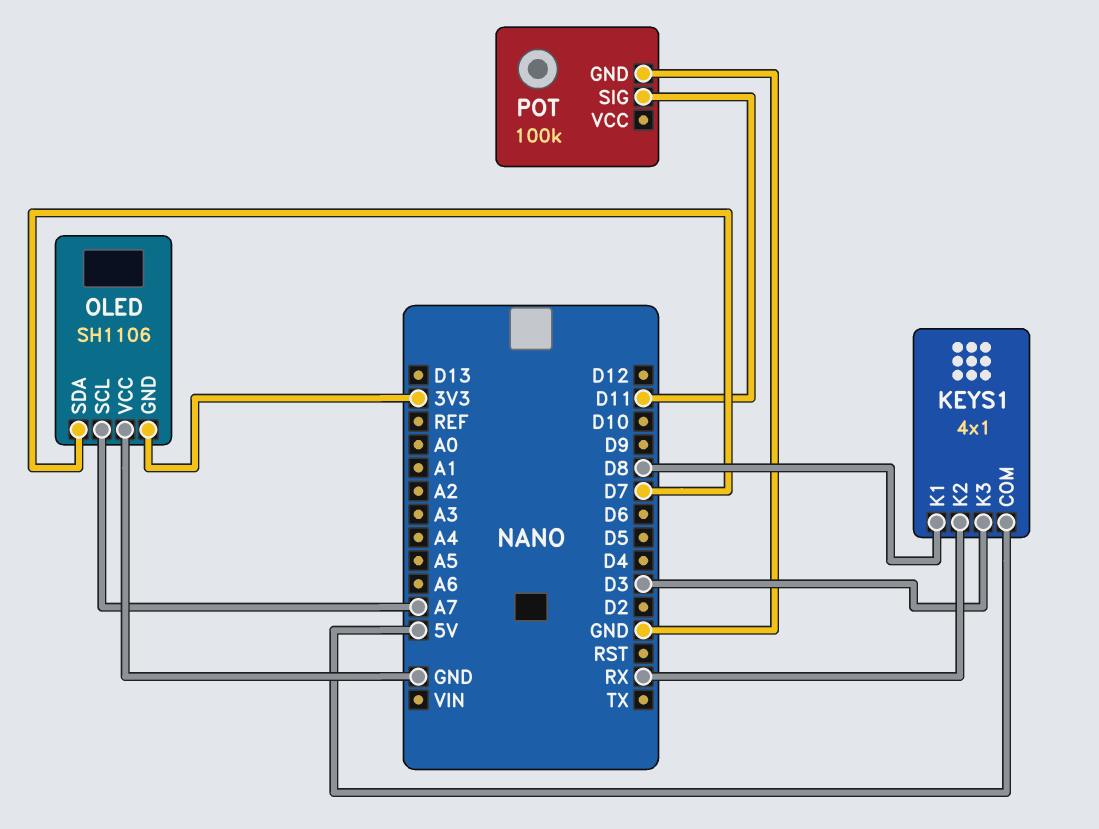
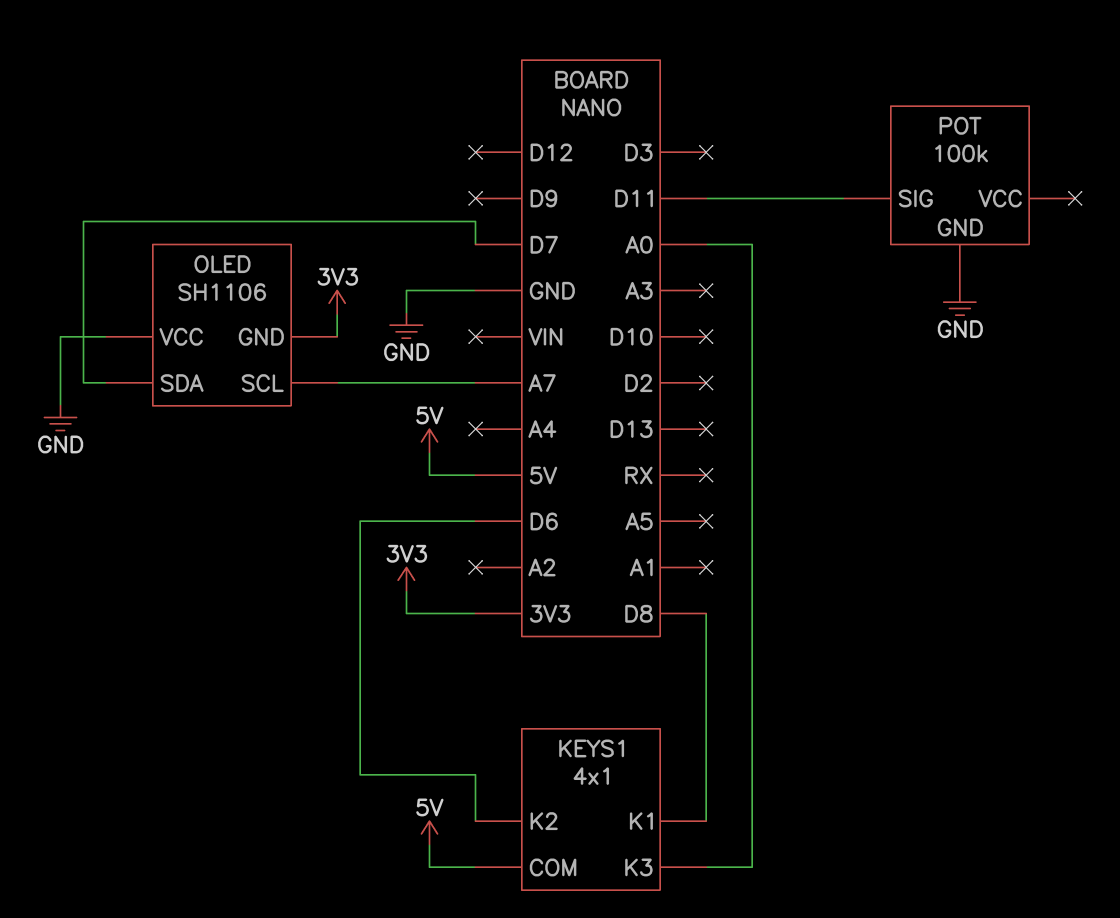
KEYS1 pin K2: RX -> D6
KEYS1 pin K3: D3 -> A0

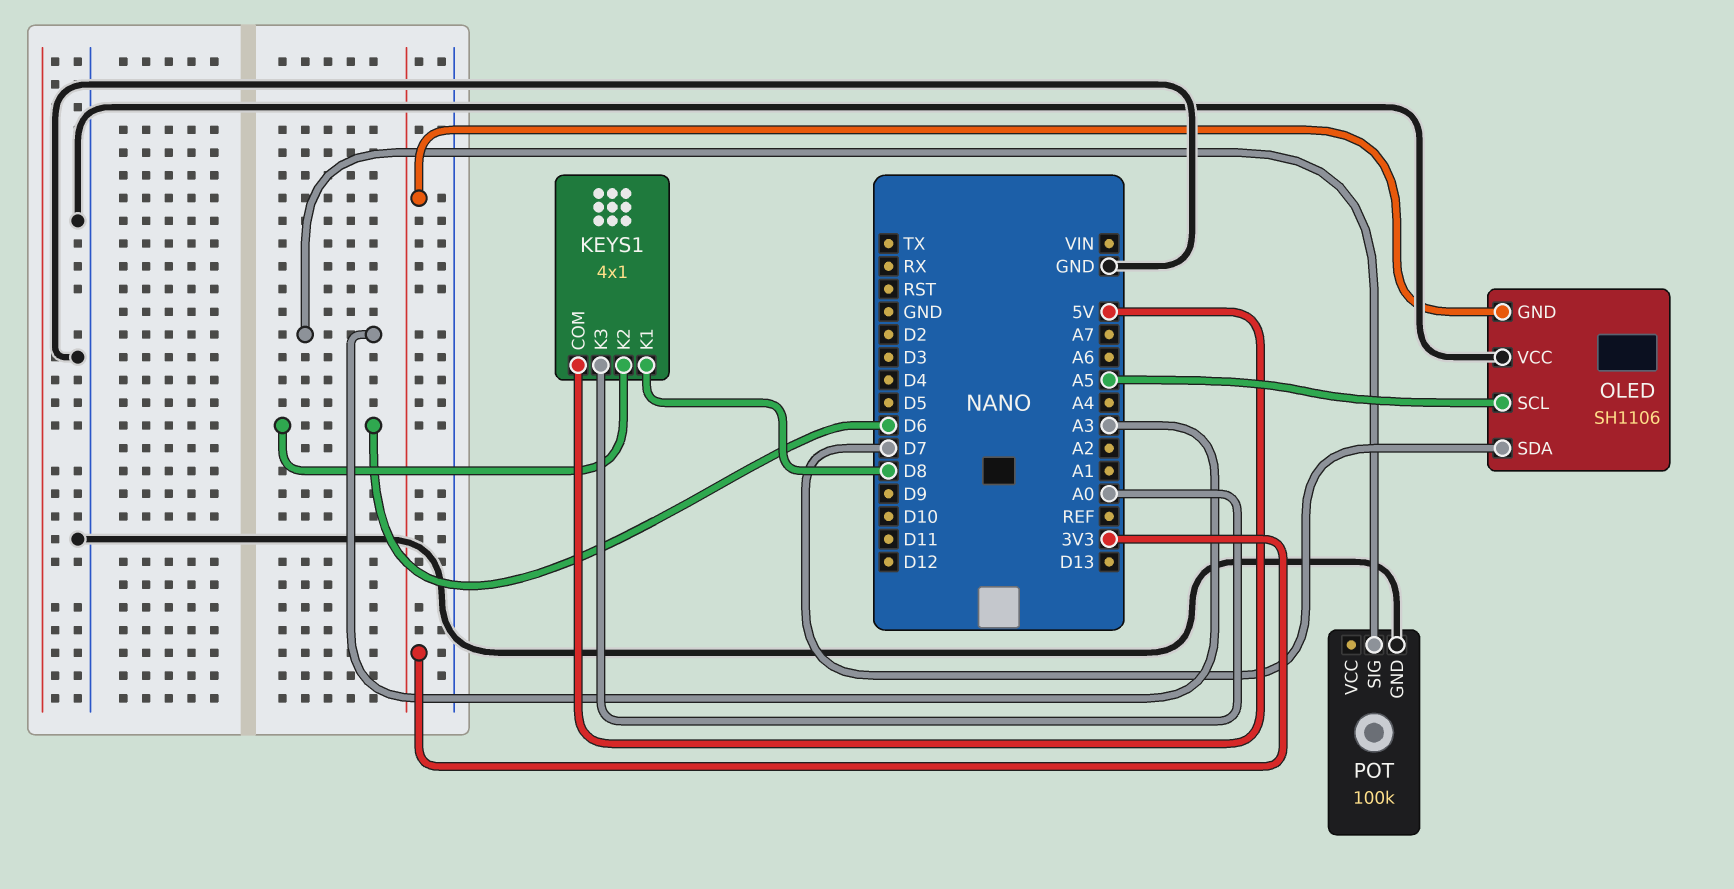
OLED pin SCL: A7 -> A5
POT pin SIG: D11 -> A3

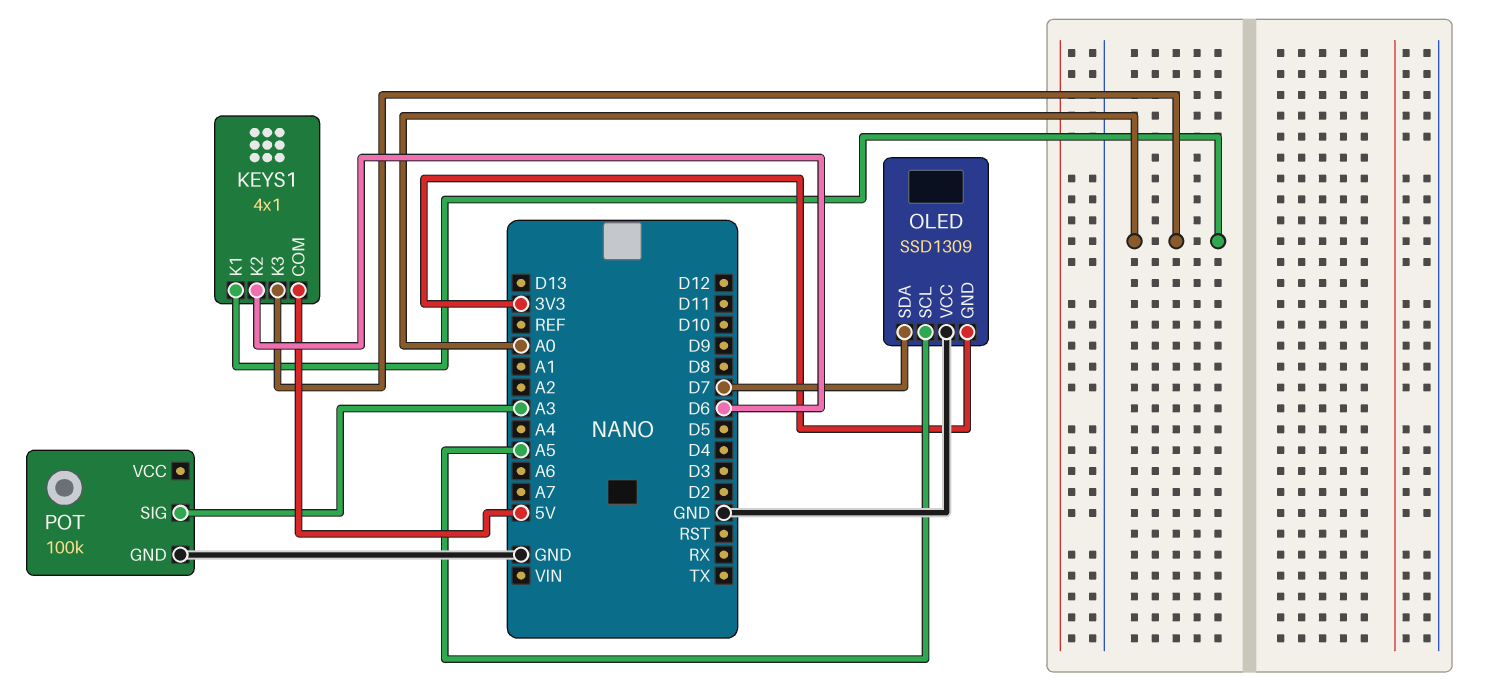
KEYS1 pin K1: D8 -> A0
OLED: SH1106 -> SSD1309

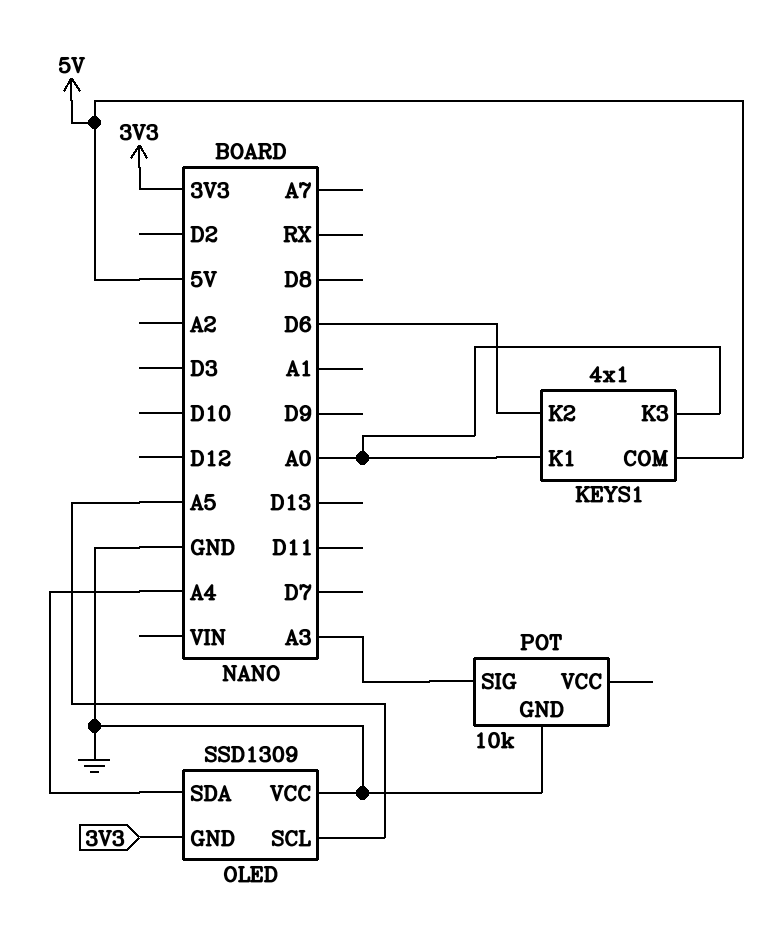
OLED pin SDA: D7 -> A4
POT: 100k -> 10k

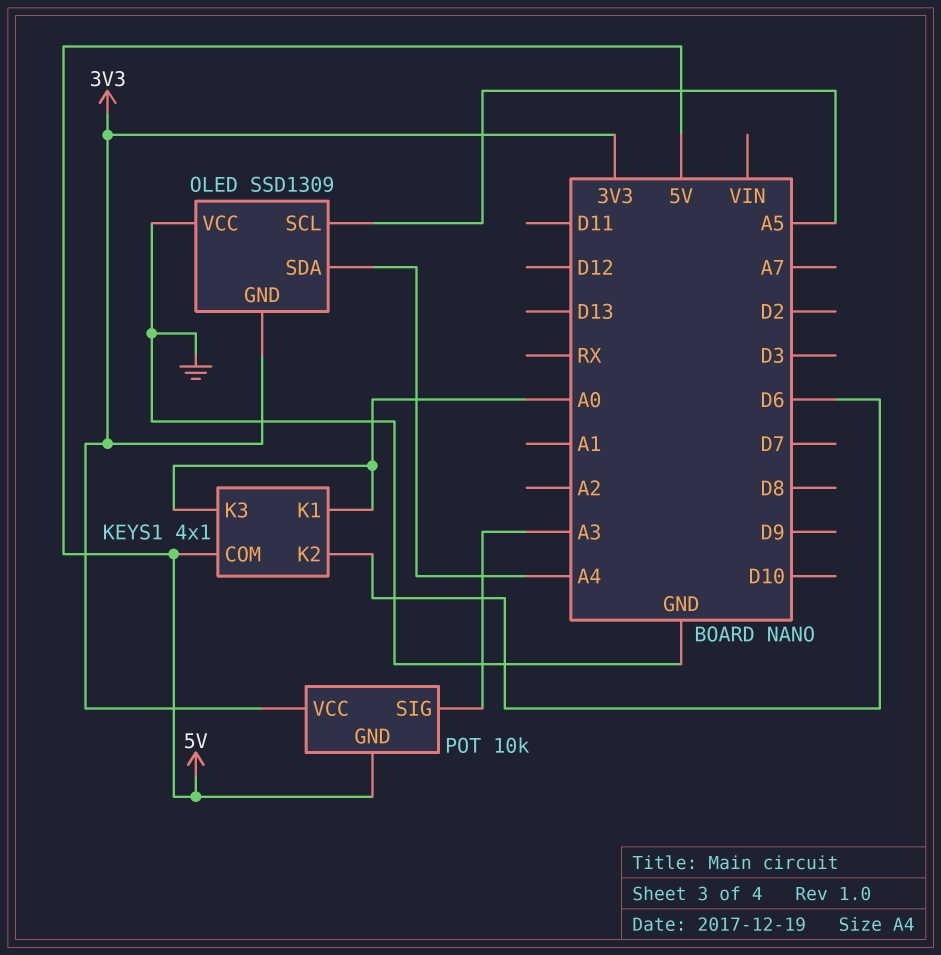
POT pin GND: GND -> 5V
POT pin VCC: none -> 3V3

